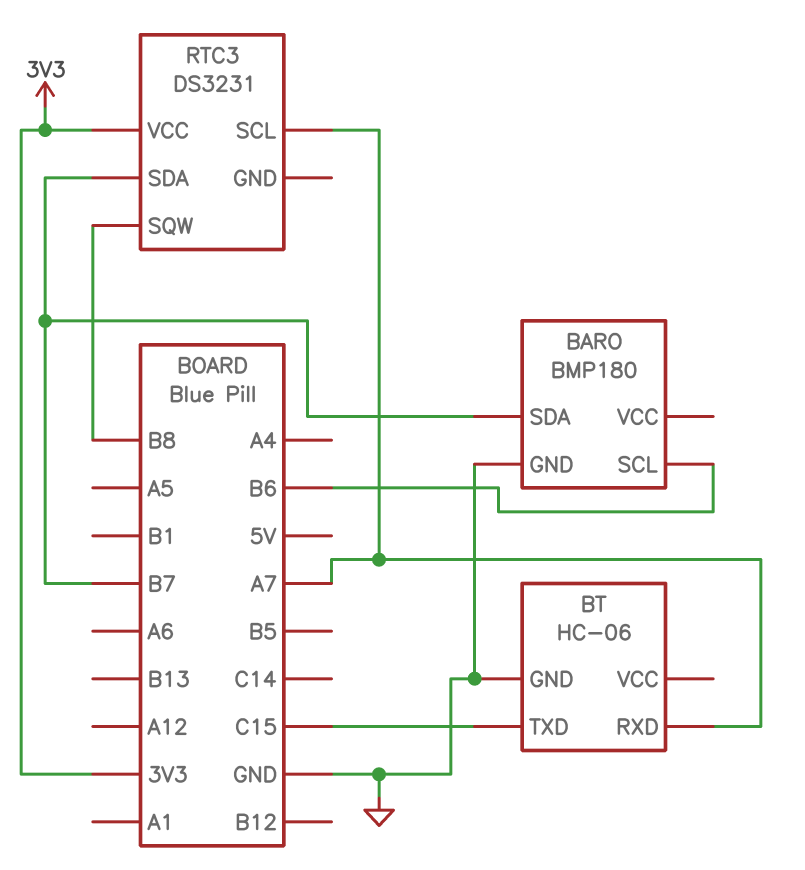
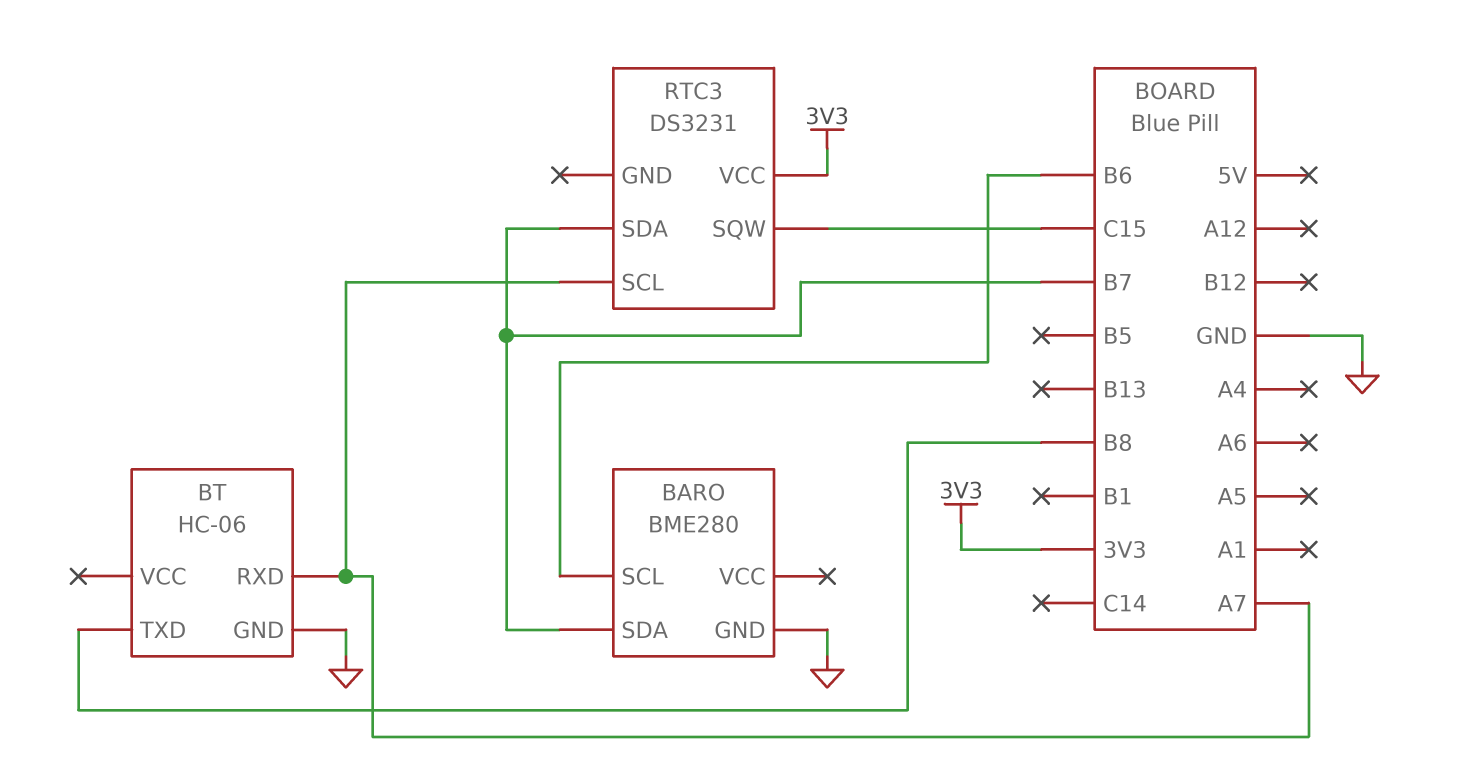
BARO: BMP180 -> BME280
BT pin TXD: C15 -> B8
RTC3 pin SQW: B8 -> C15

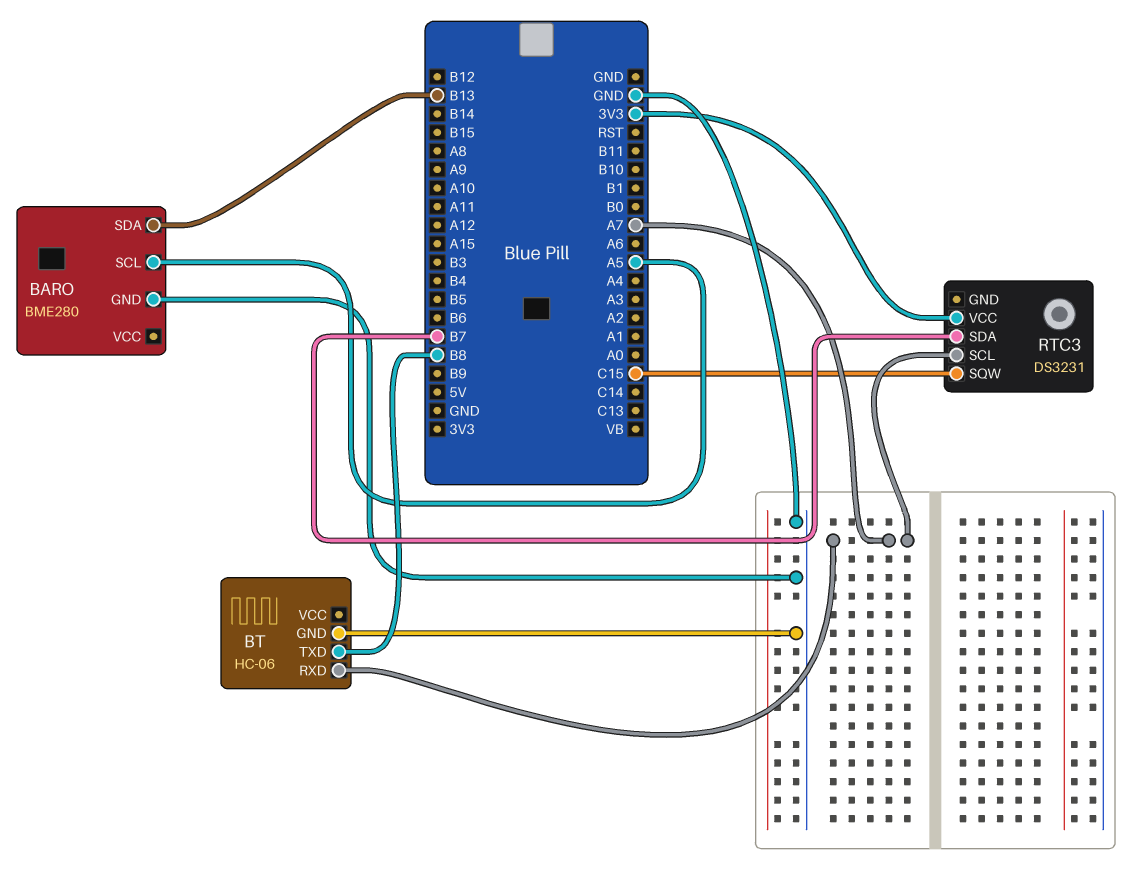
BARO pin SCL: B6 -> A5
BARO pin SDA: B7 -> B13

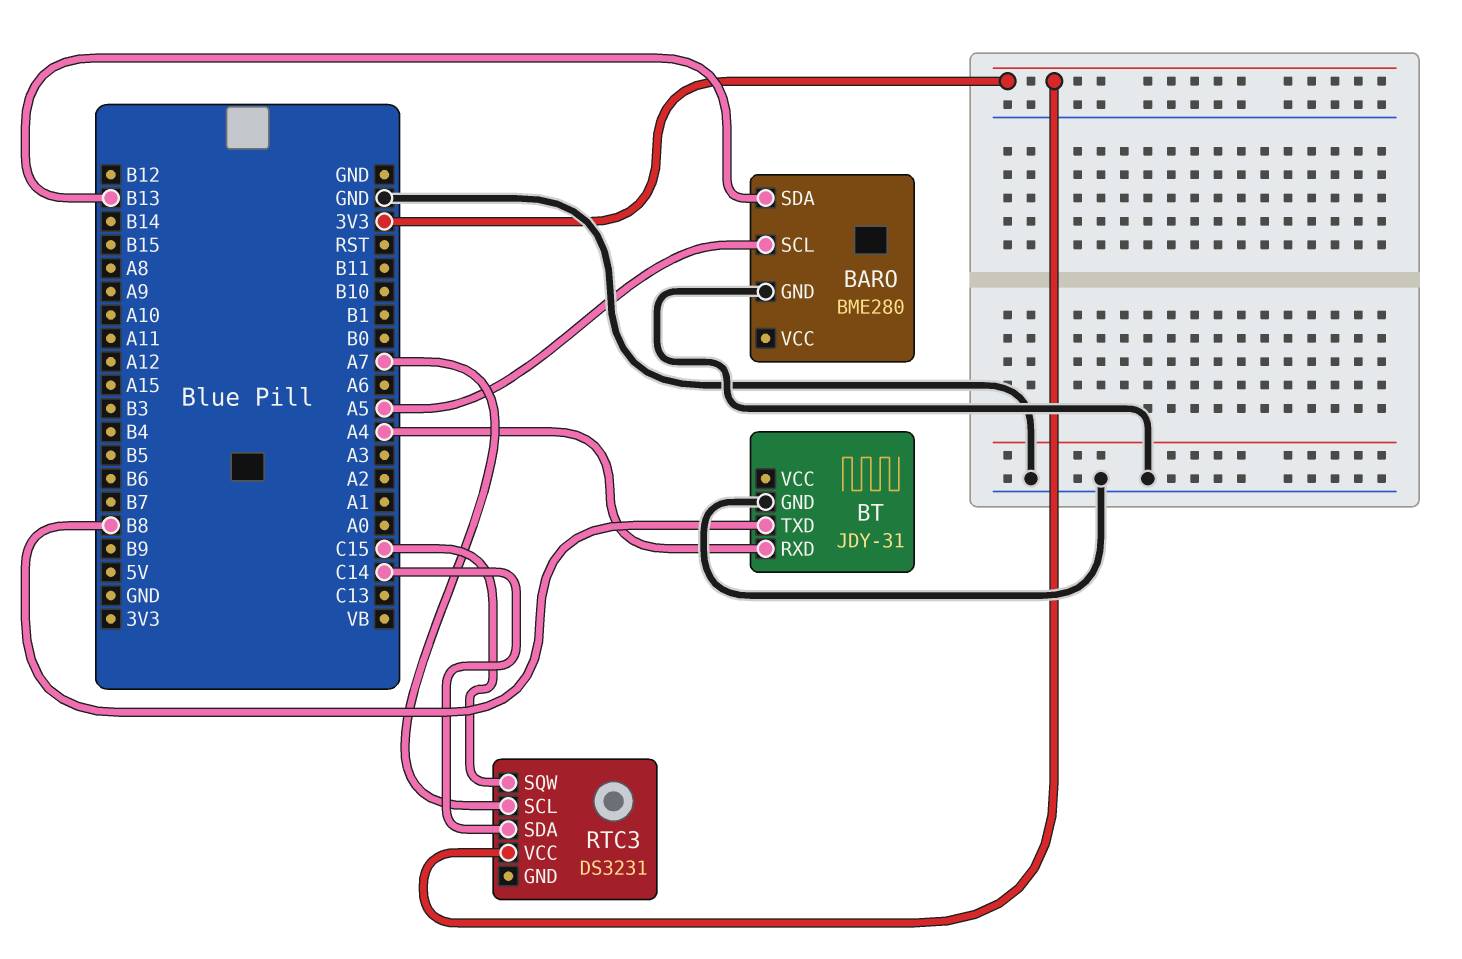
BT: HC-06 -> JDY-31
BT pin RXD: A7 -> A4
RTC3 pin SDA: B7 -> C14

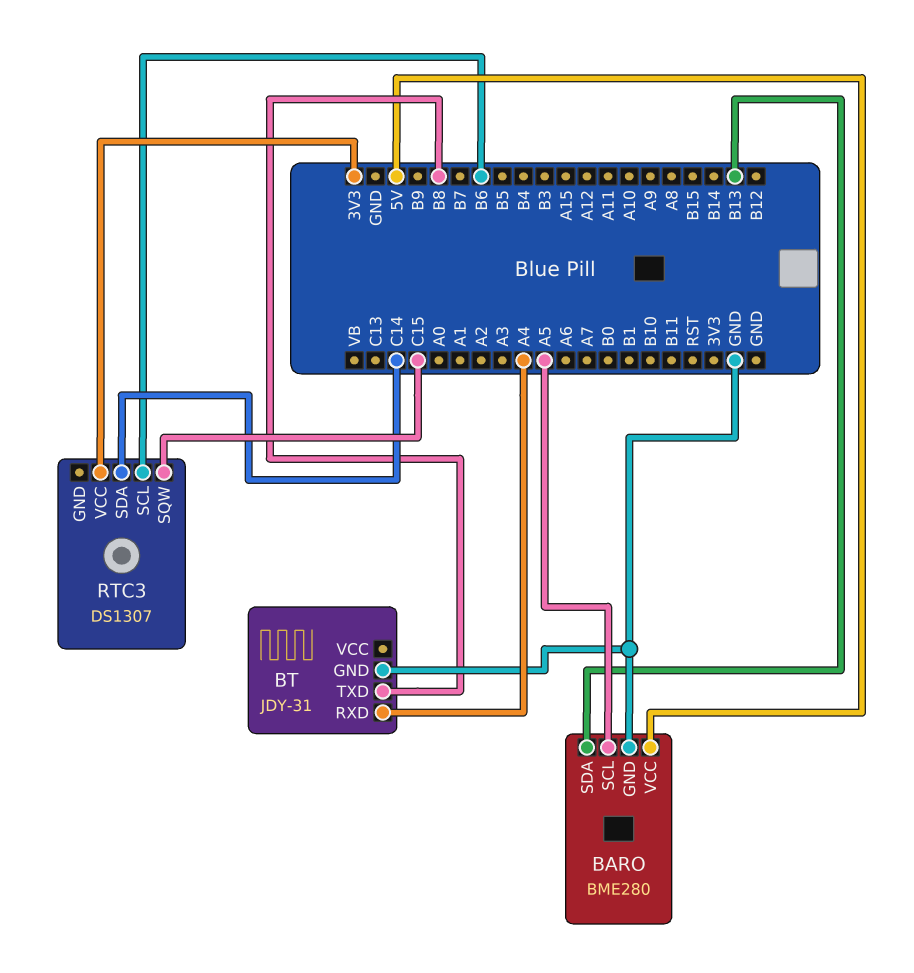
BARO pin VCC: none -> 5V
RTC3: DS3231 -> DS1307
RTC3 pin SCL: A7 -> B6

